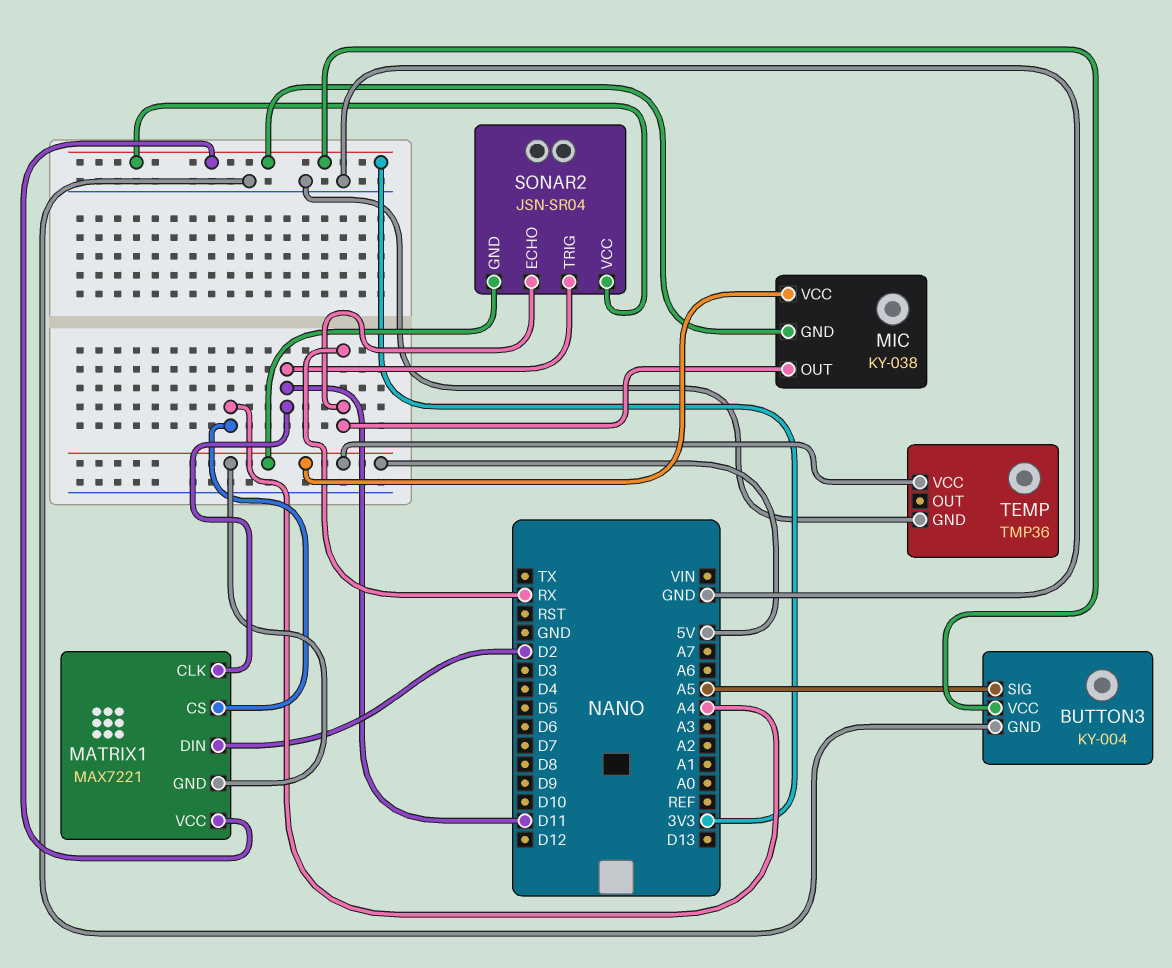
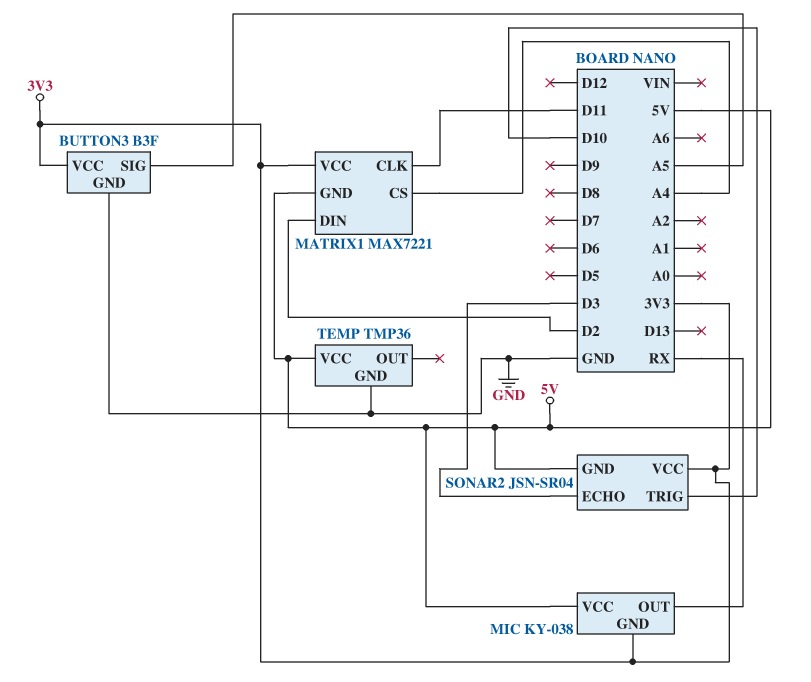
BUTTON3: KY-004 -> B3F
SONAR2 pin ECHO: RX -> D3
SONAR2 pin TRIG: D11 -> D10

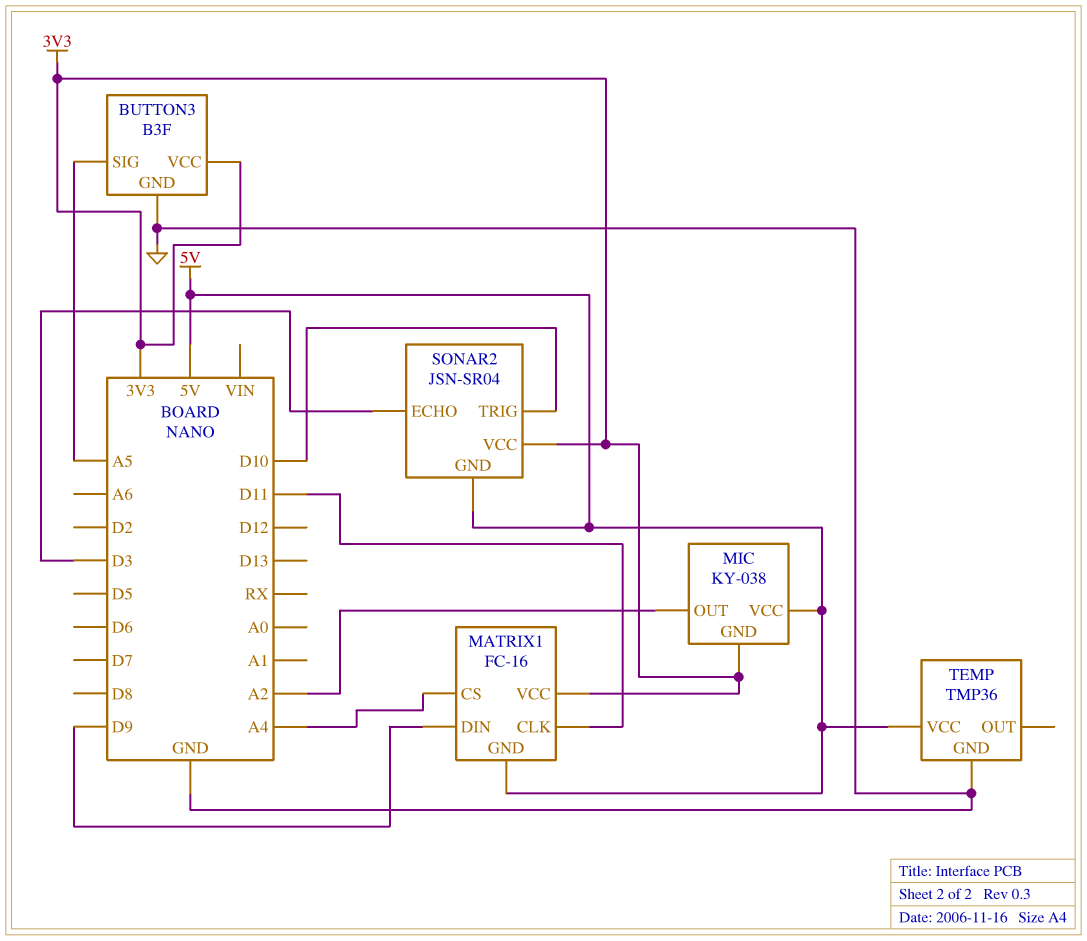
MATRIX1: MAX7221 -> FC-16
MATRIX1 pin DIN: D2 -> D9
MIC pin OUT: RX -> A2

